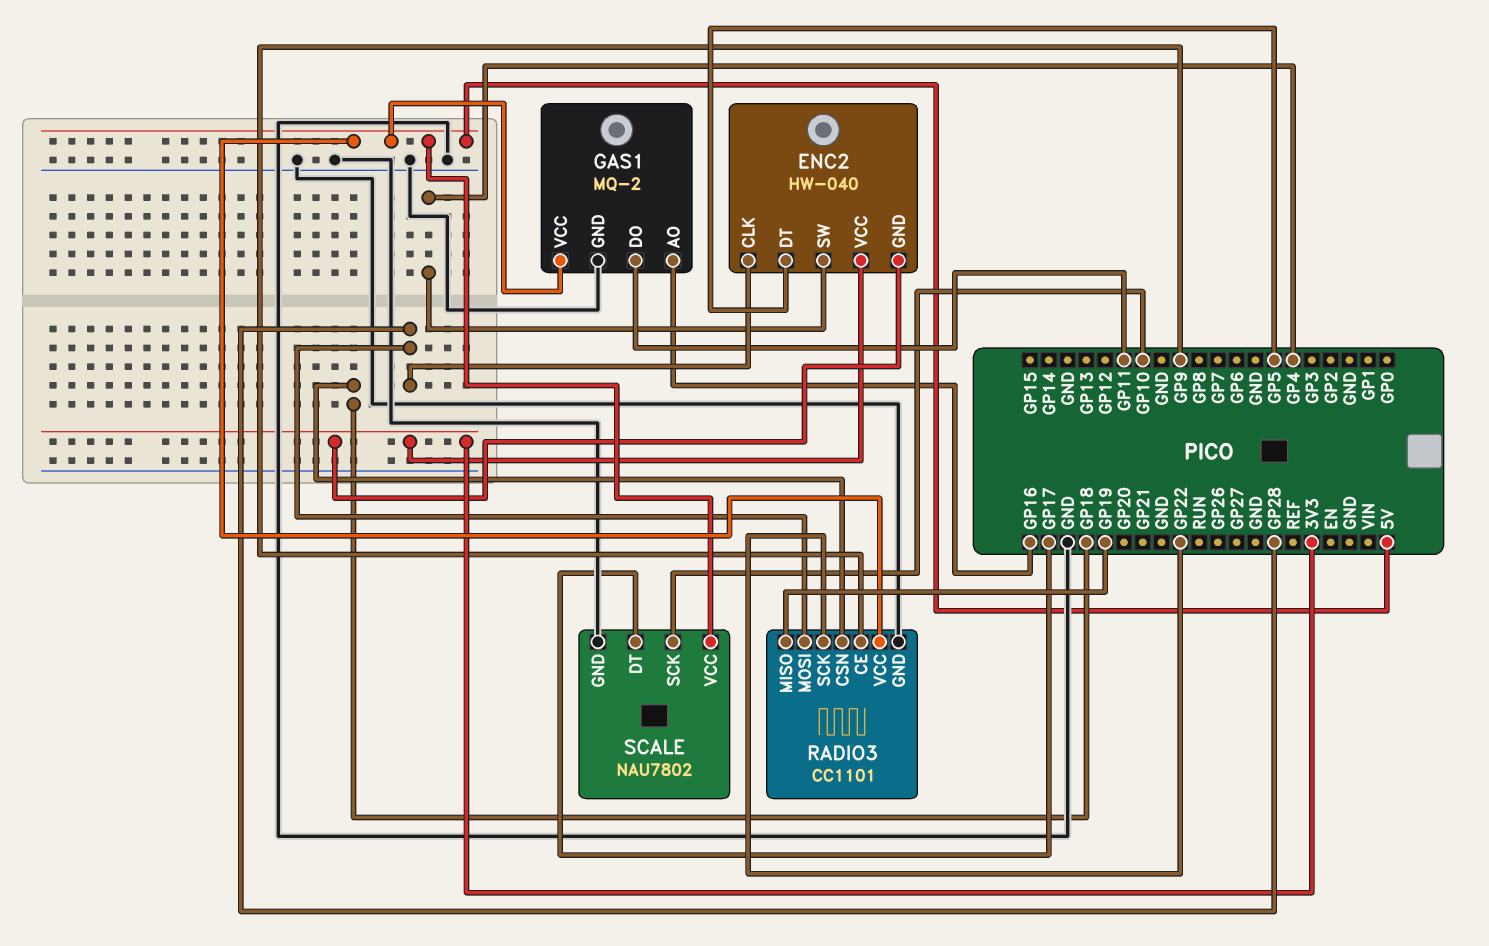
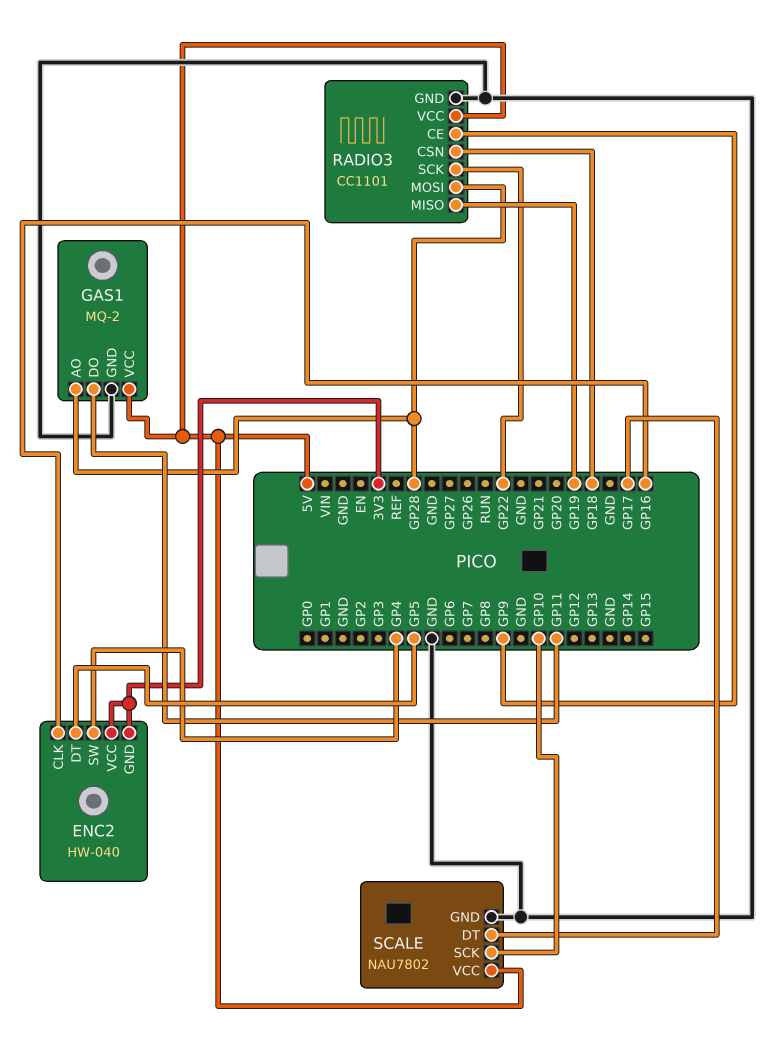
ENC2 pin CLK: GP28 -> GP16
GAS1 pin AO: GP16 -> GP28

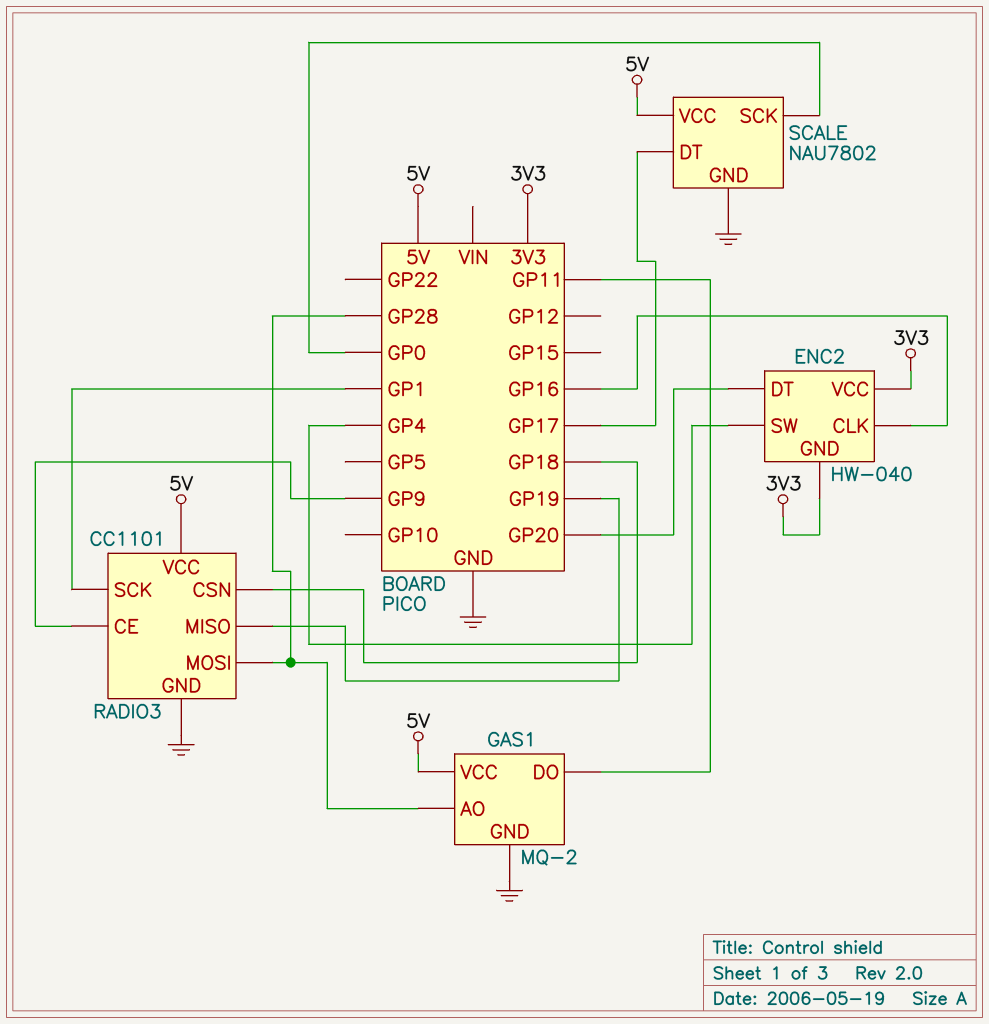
ENC2 pin DT: GP5 -> GP20
RADIO3 pin SCK: GP22 -> GP1
SCALE pin SCK: GP10 -> GP0

